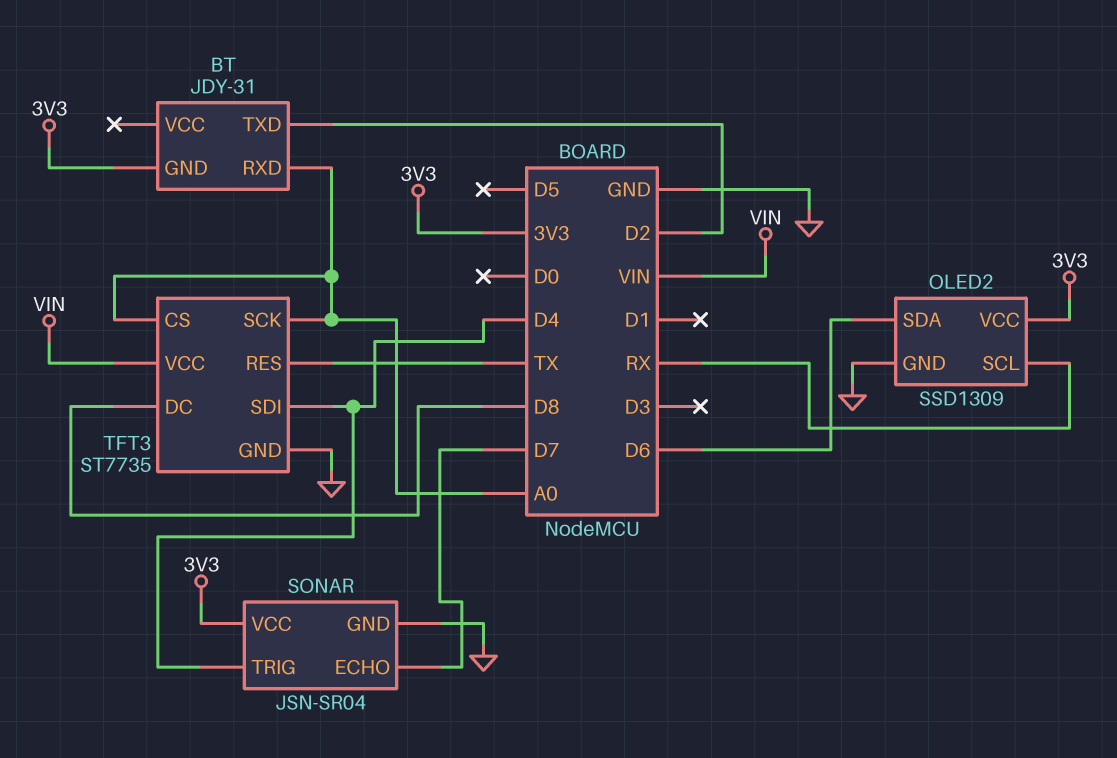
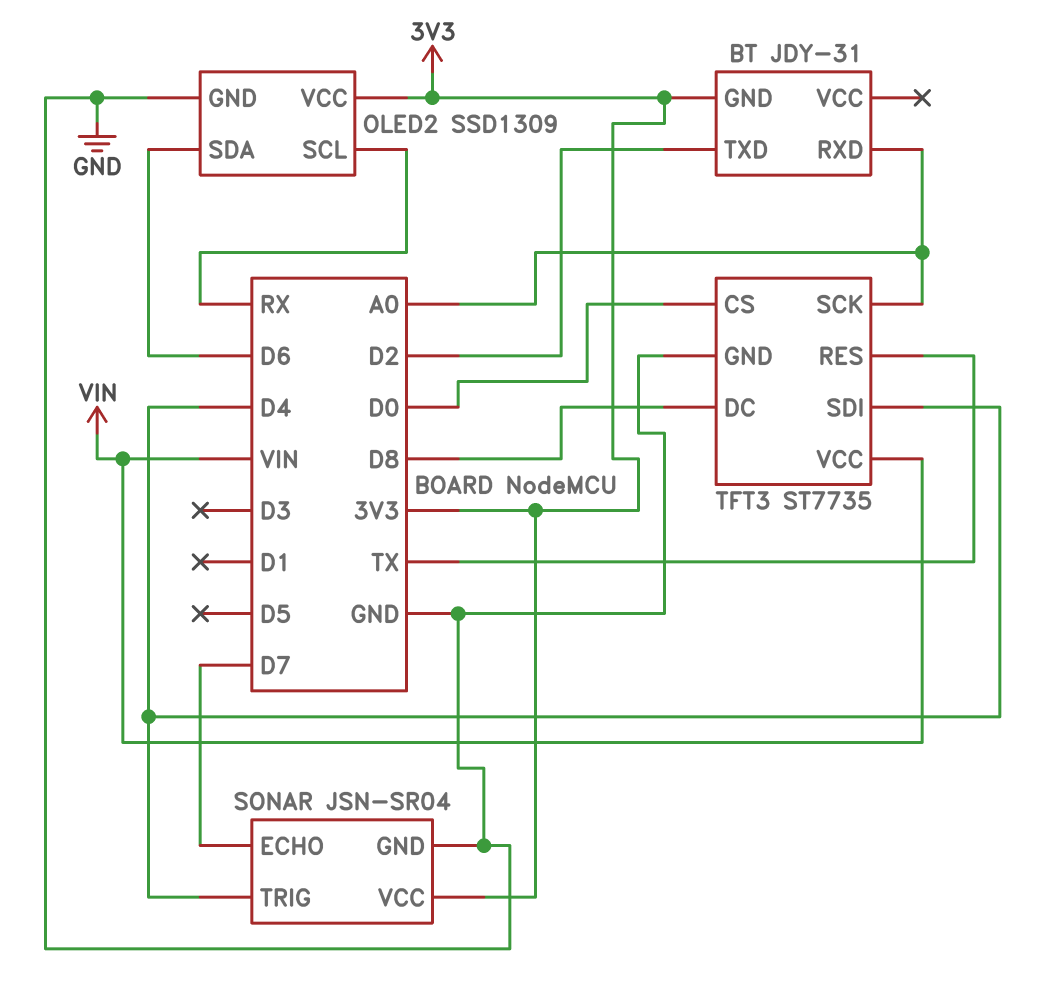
TFT3 pin CS: A0 -> D0

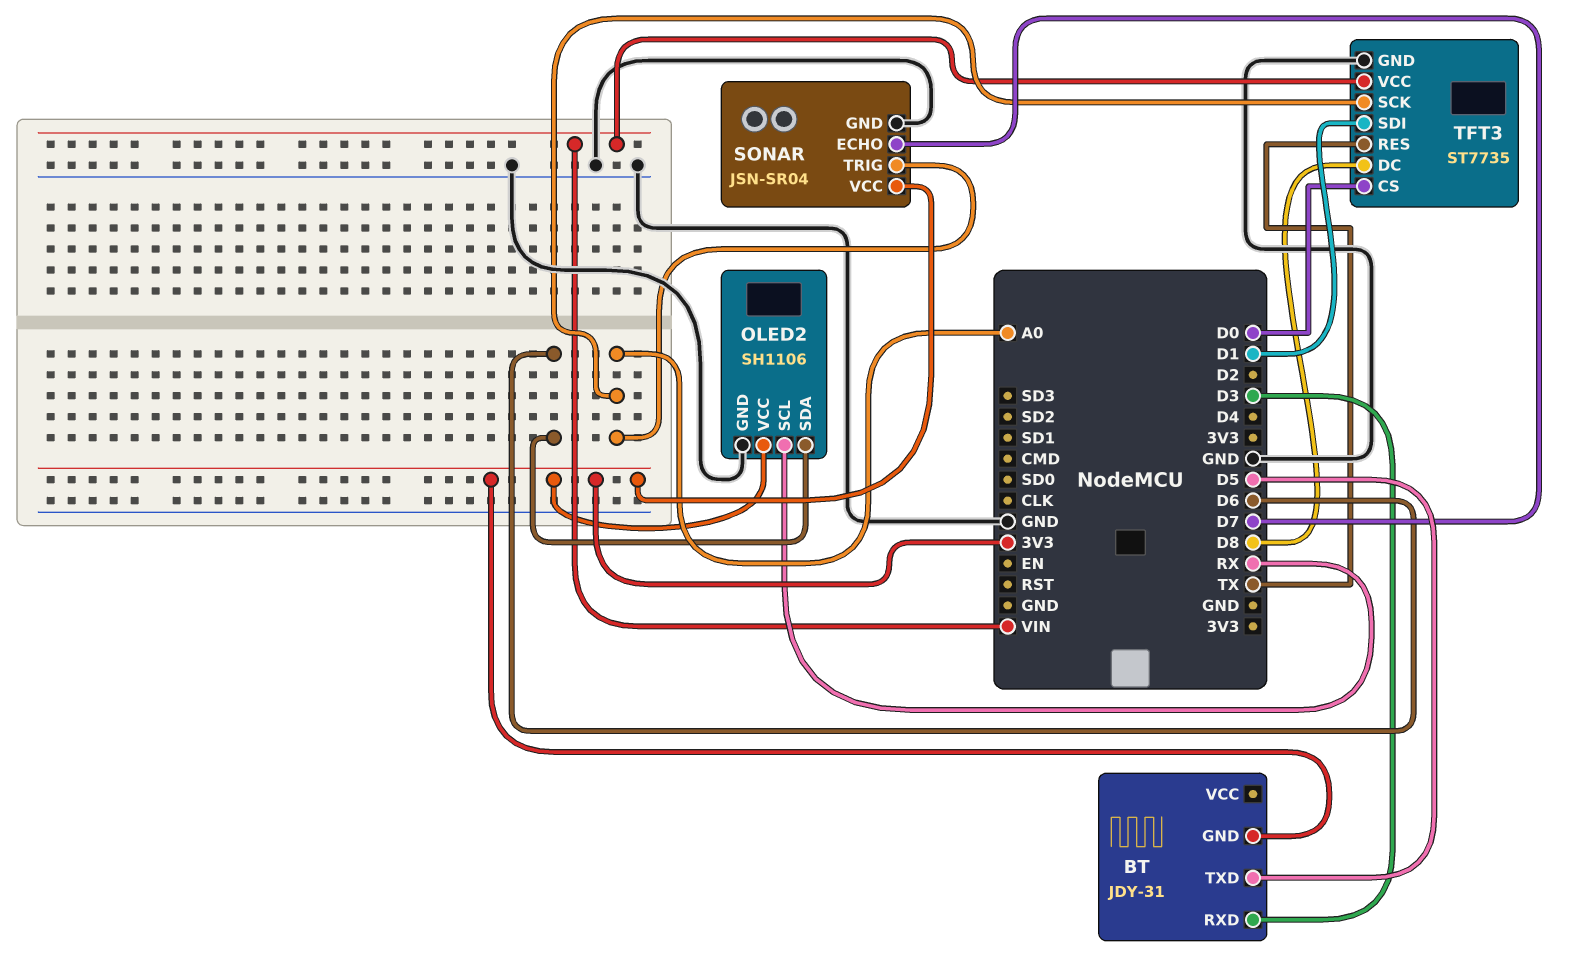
BT pin RXD: A0 -> D3
BT pin TXD: D2 -> D5
OLED2: SSD1309 -> SH1106
SONAR pin TRIG: D4 -> A0
TFT3 pin SDI: D4 -> D1

